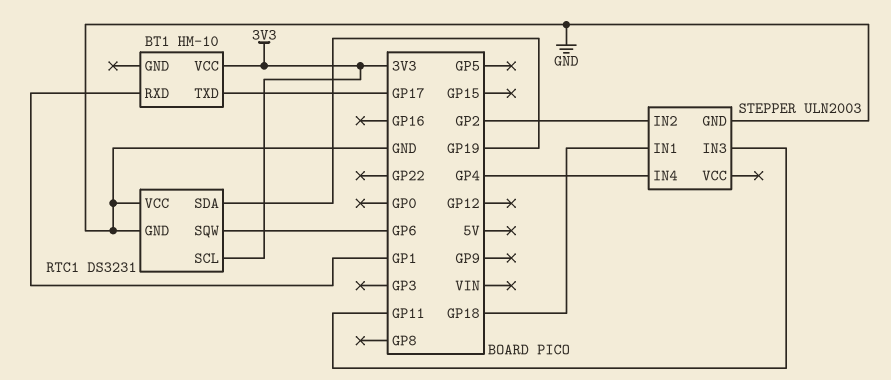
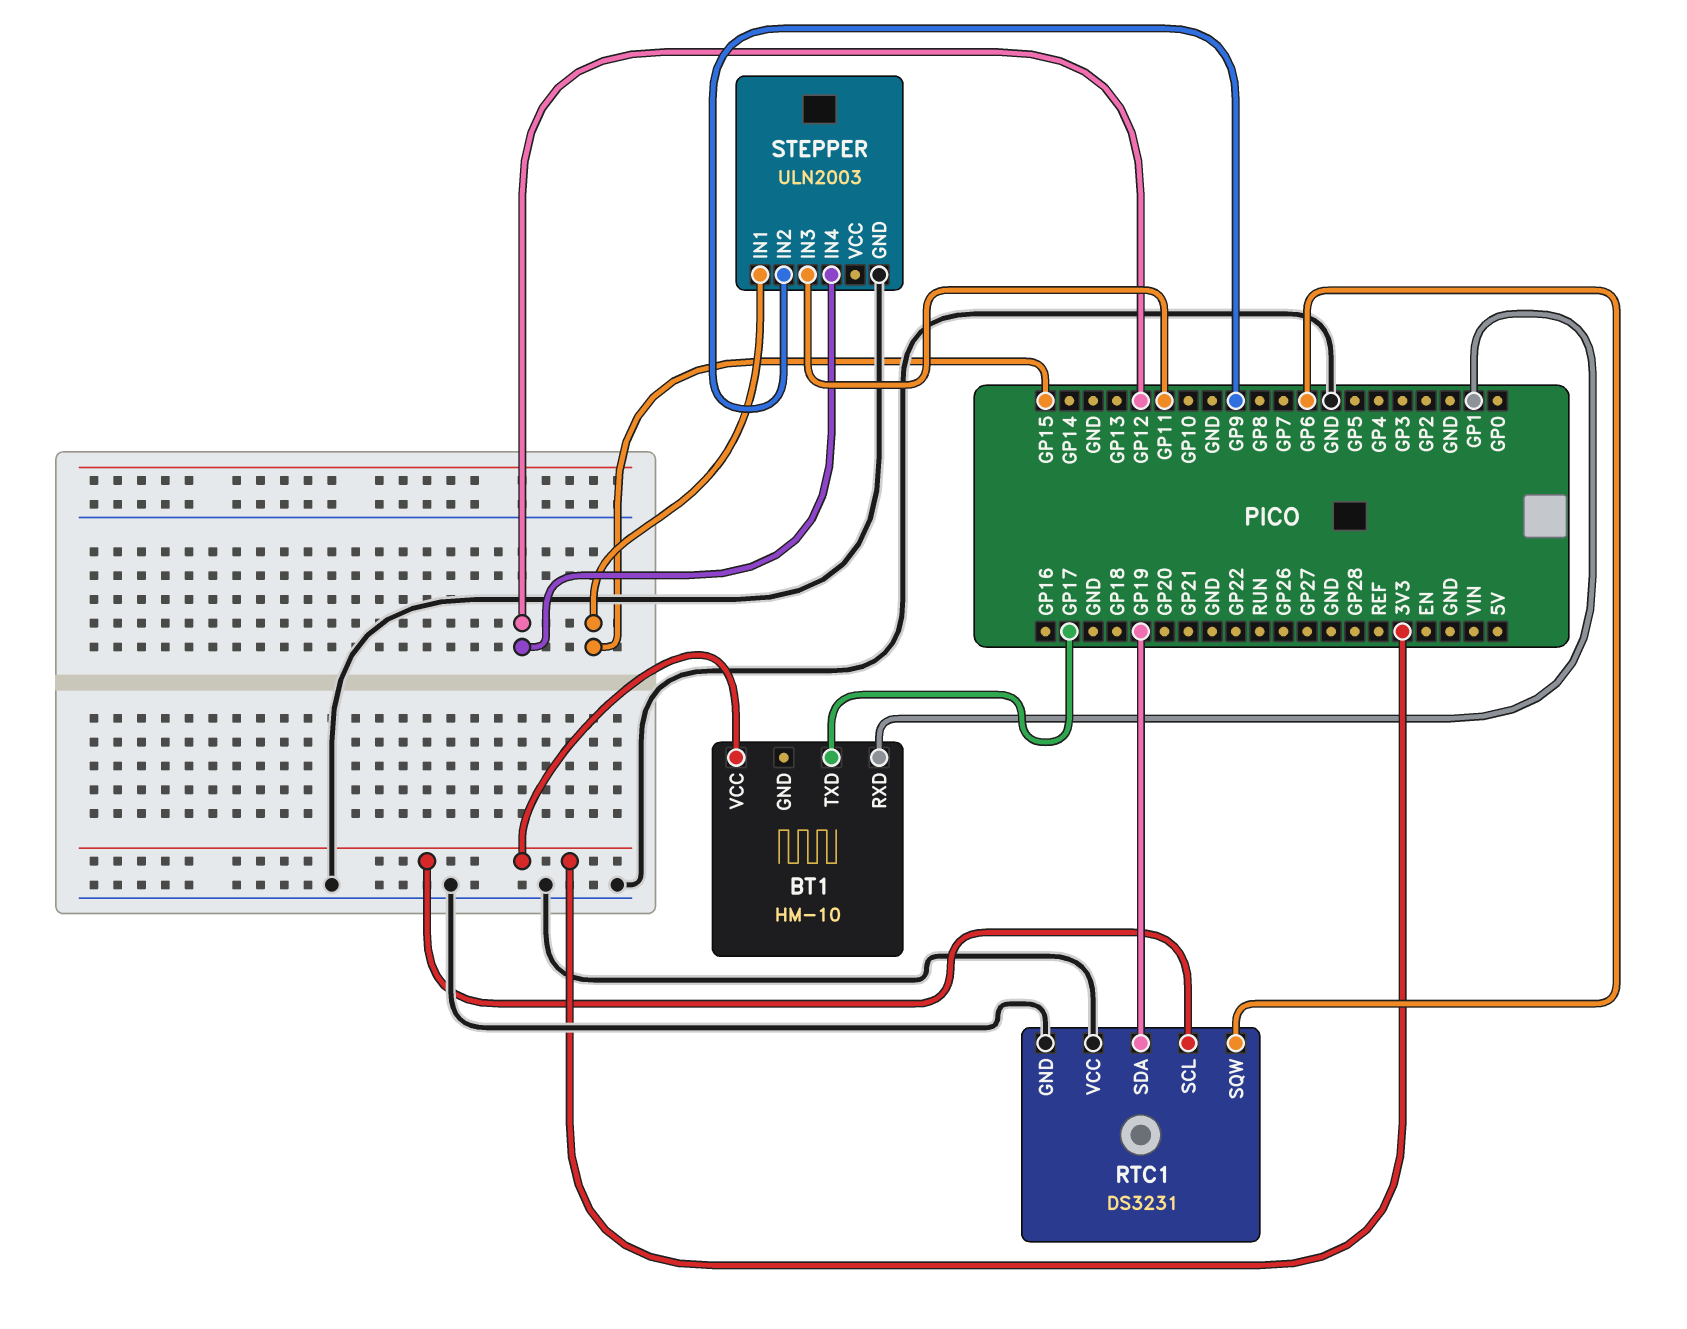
STEPPER pin IN1: GP18 -> GP15
STEPPER pin IN2: GP2 -> GP9
STEPPER pin IN4: GP4 -> GP12

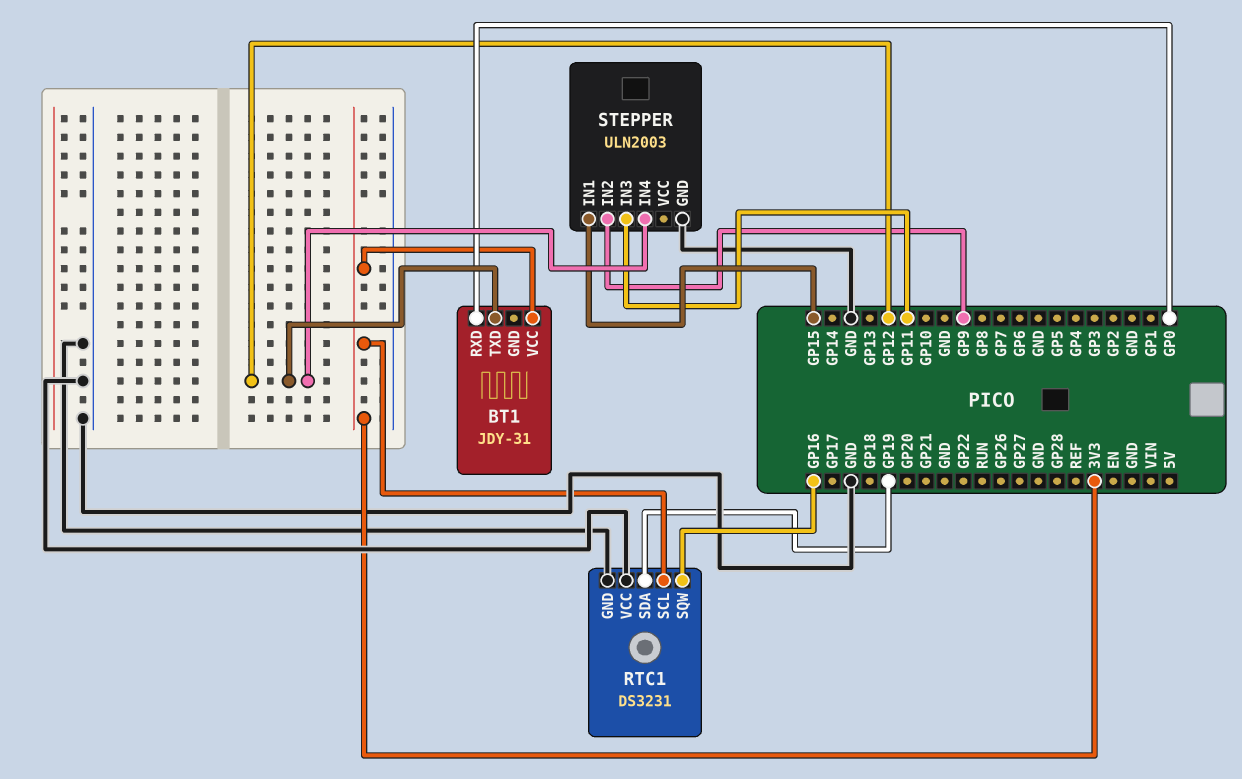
BT1: HM-10 -> JDY-31
BT1 pin RXD: GP1 -> GP0
BT1 pin TXD: GP17 -> GP12
RTC1 pin SQW: GP6 -> GP16

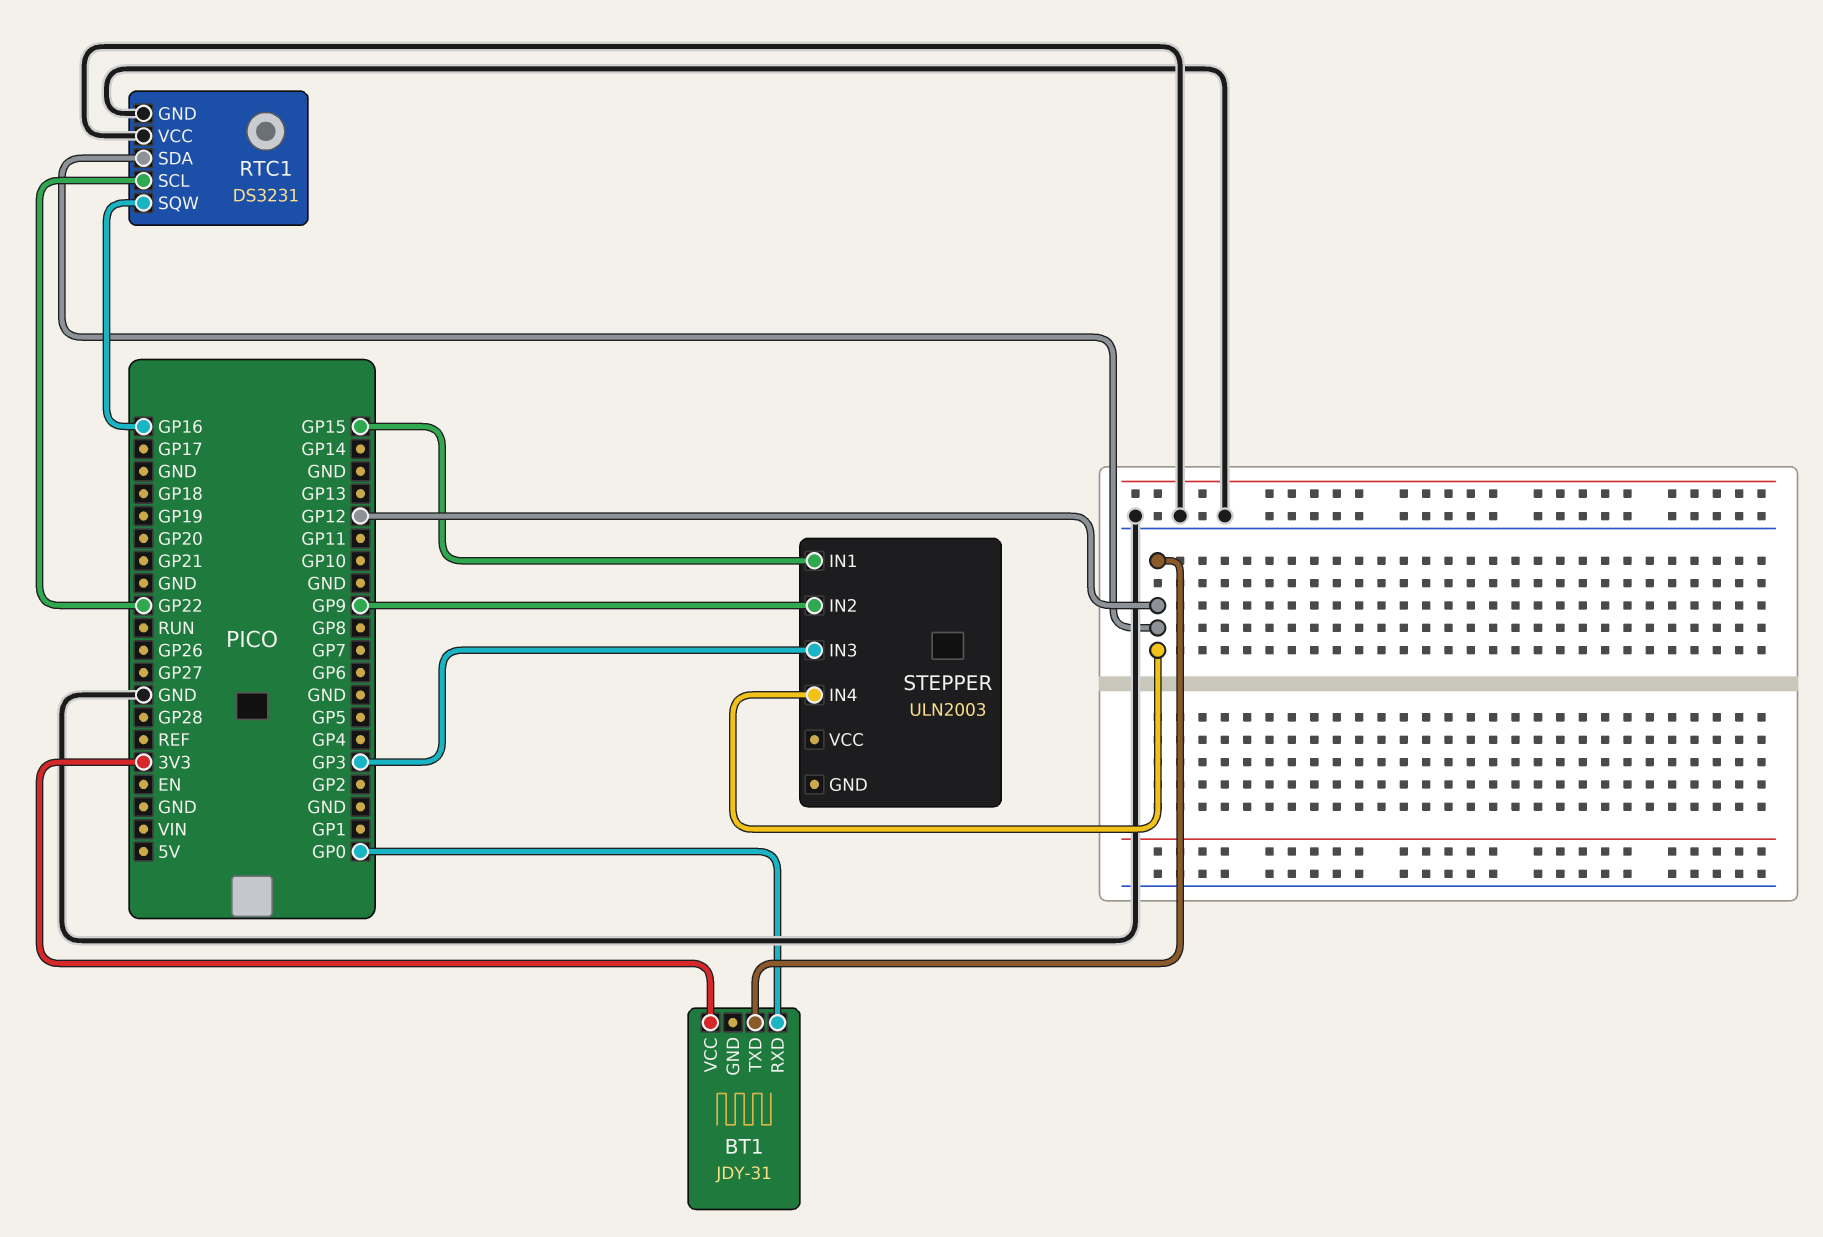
RTC1 pin SCL: 3V3 -> GP22
RTC1 pin SDA: GP19 -> GP12
STEPPER pin GND: GND -> none
STEPPER pin IN3: GP11 -> GP3

